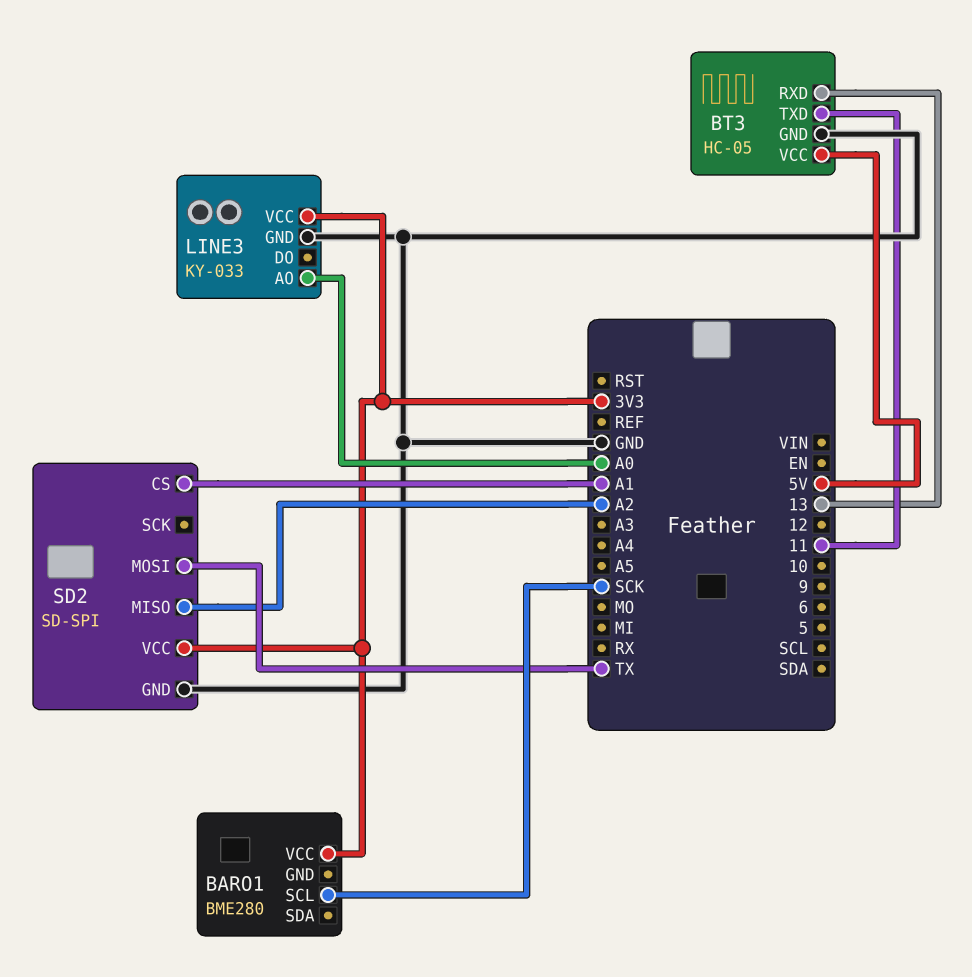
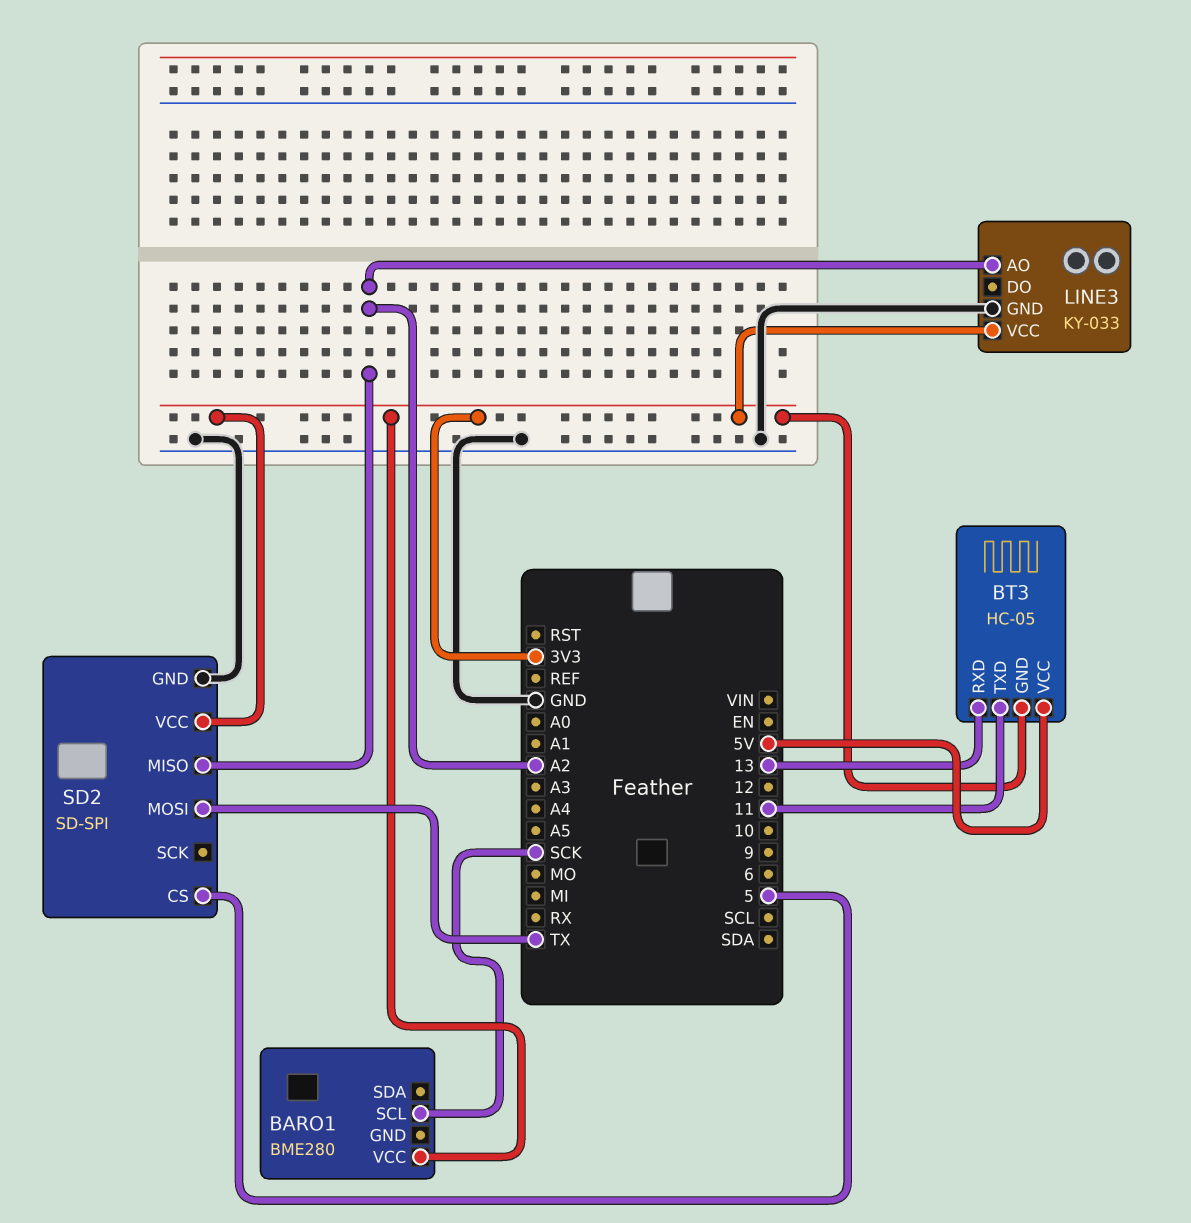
BT3 pin GND: GND -> 3V3
LINE3 pin AO: A0 -> A2
SD2 pin CS: A1 -> 5

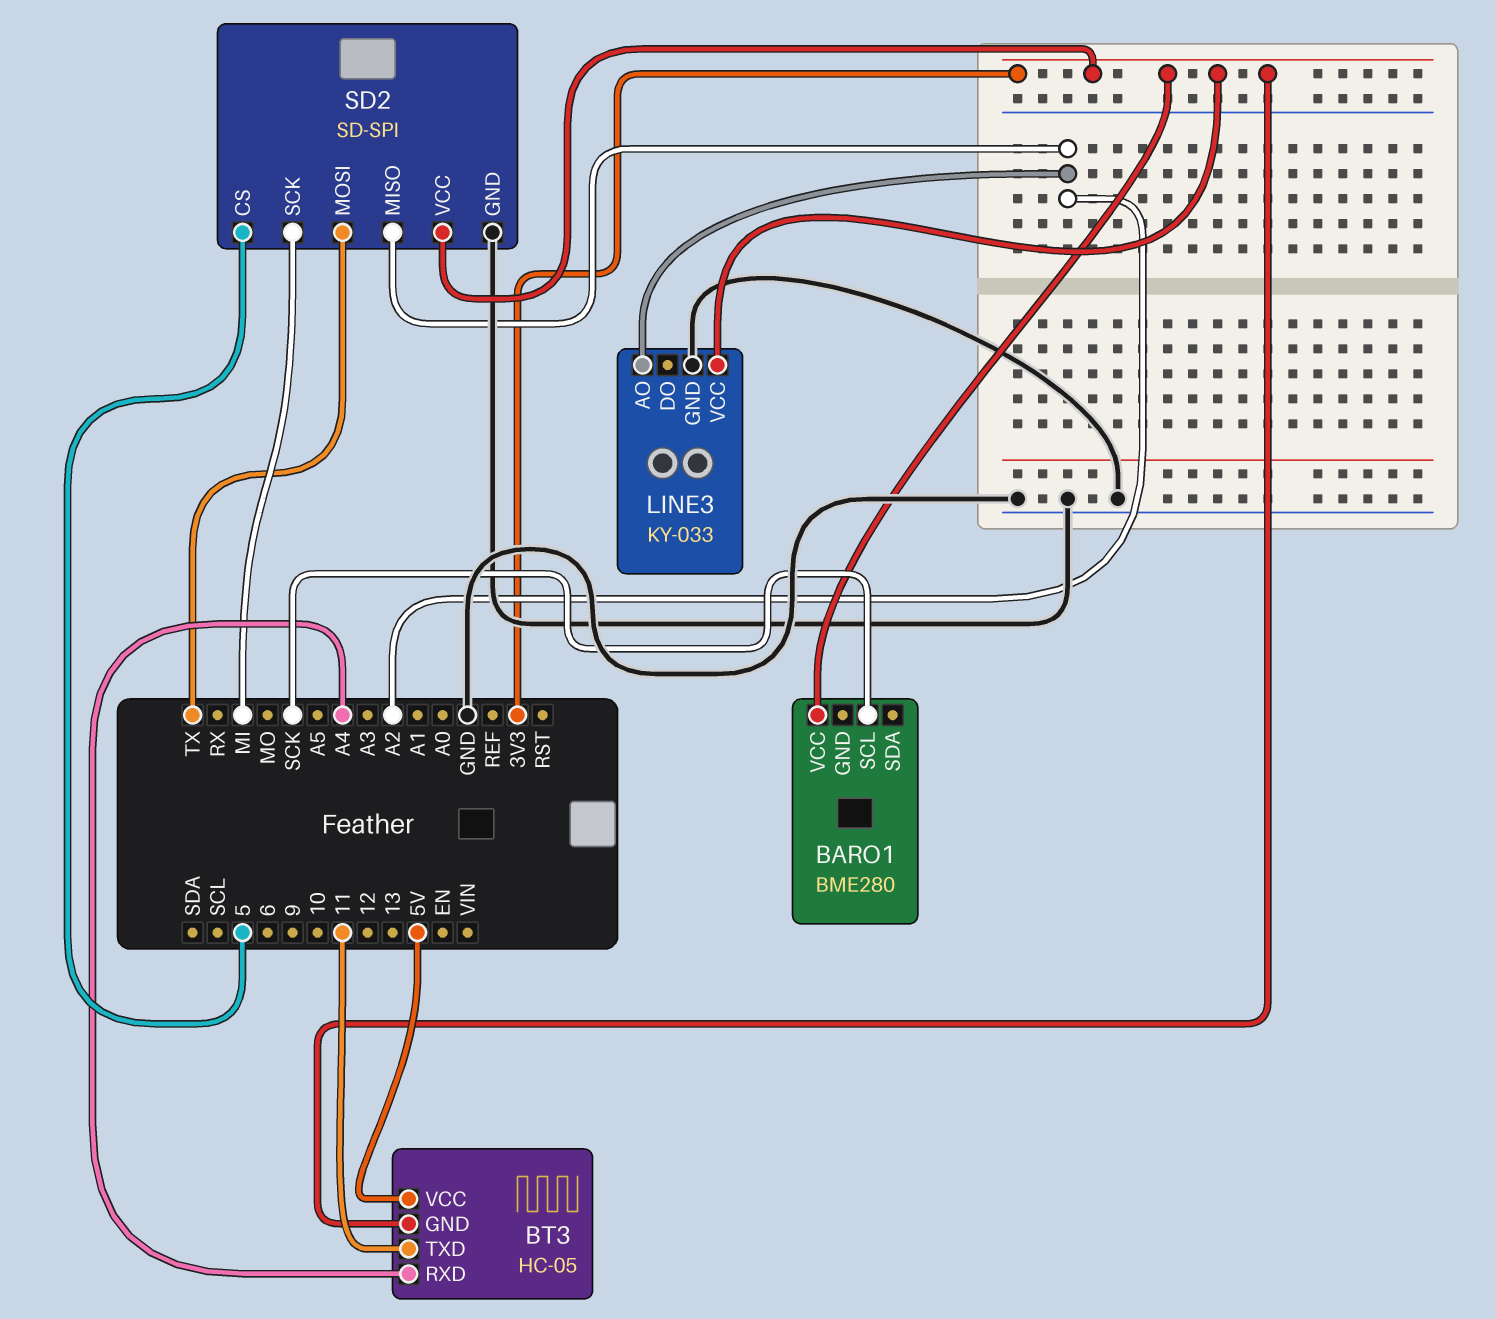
BT3 pin RXD: 13 -> A4
SD2 pin SCK: none -> MI

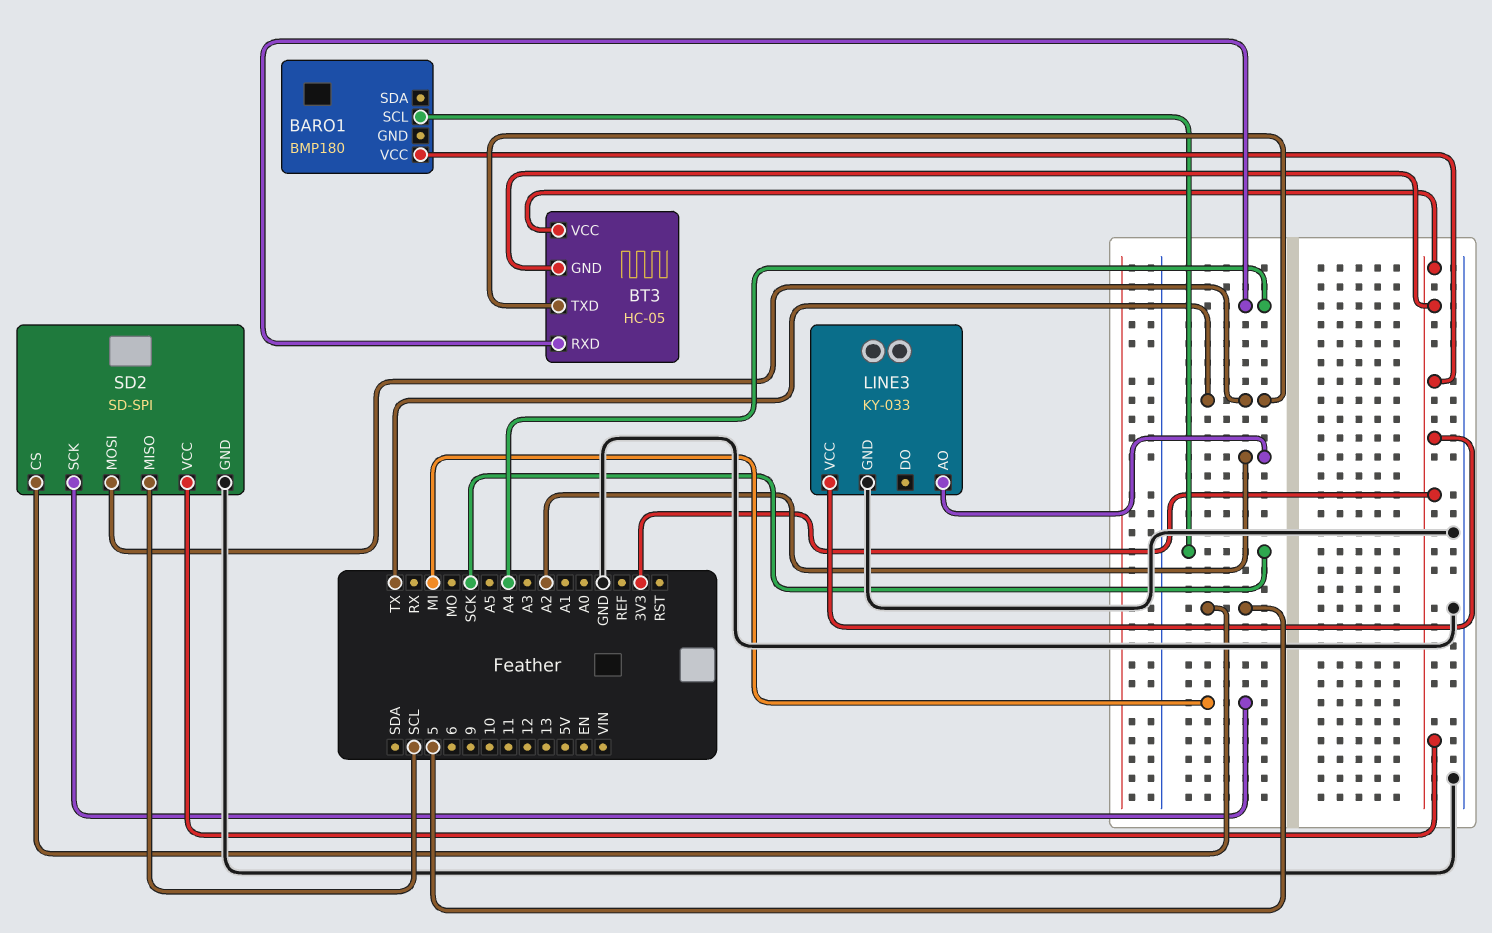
BARO1: BME280 -> BMP180
BT3 pin TXD: 11 -> TX
BT3 pin VCC: 5V -> 3V3
SD2 pin MISO: A2 -> SCL

